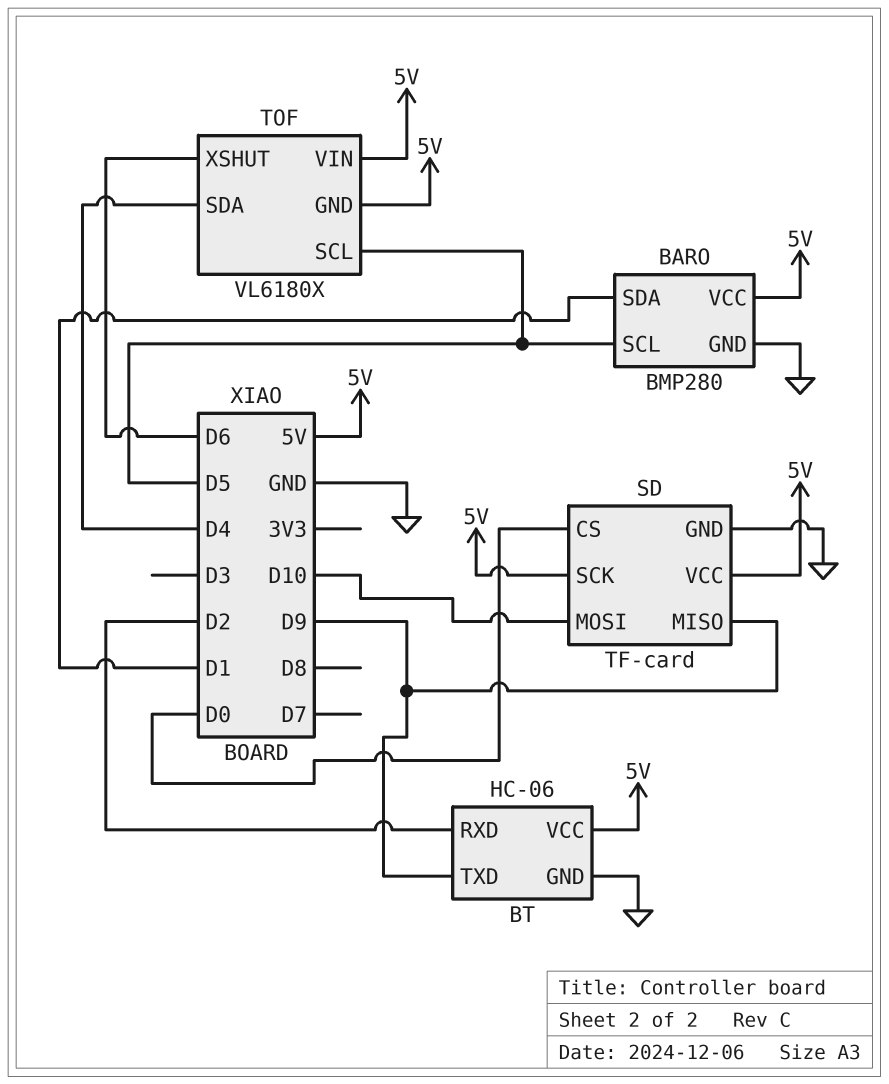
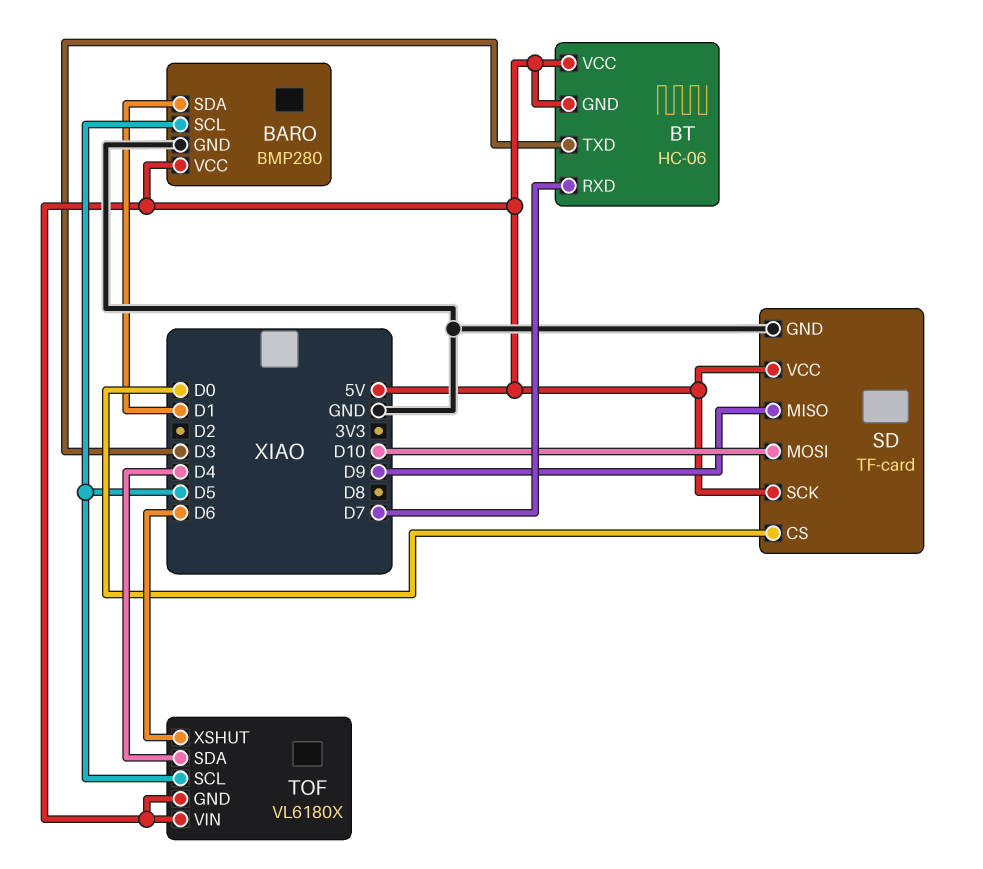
BT pin GND: GND -> 5V
BT pin RXD: D2 -> D7
BT pin TXD: D9 -> D3

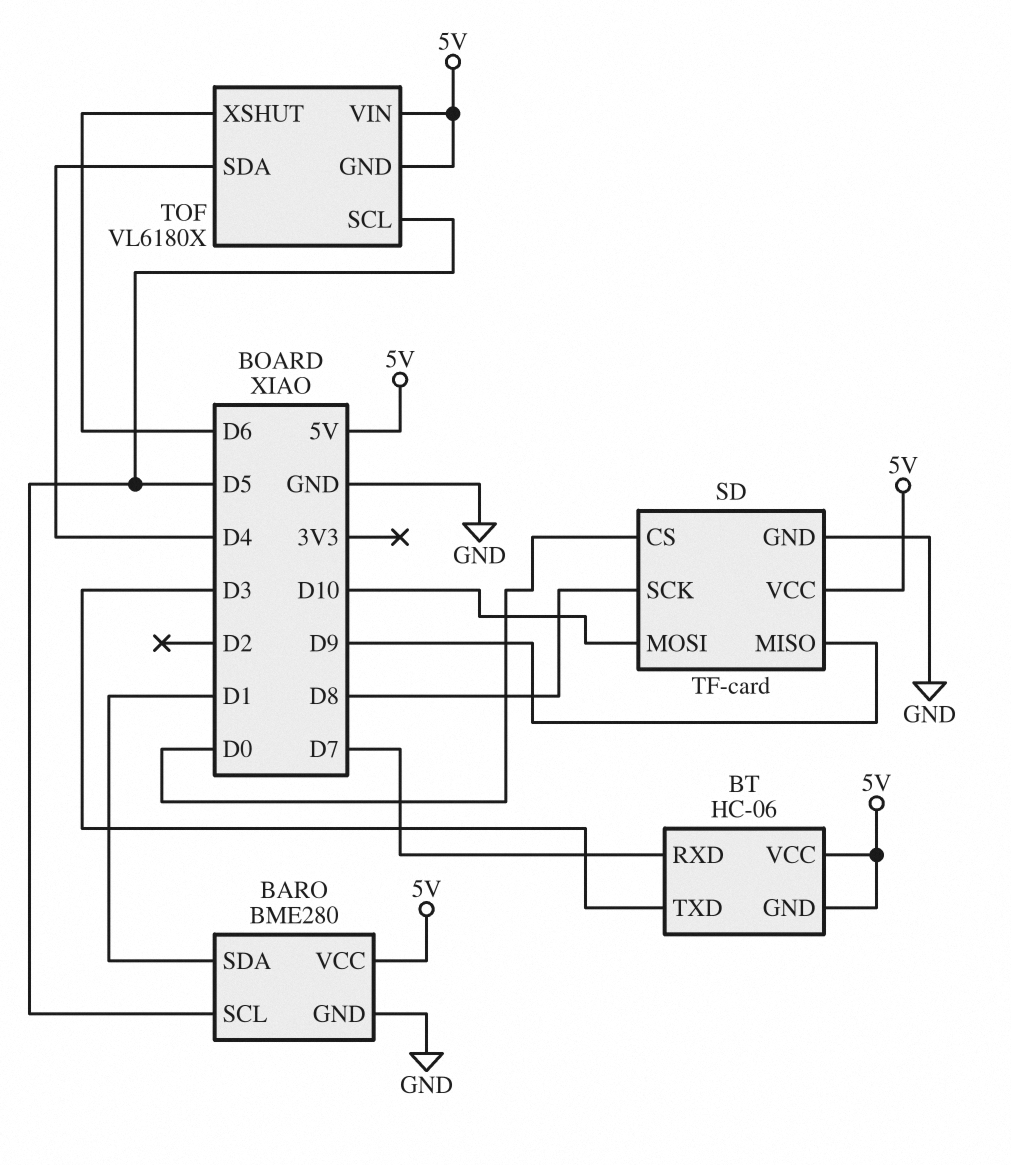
BARO: BMP280 -> BME280
SD pin SCK: 5V -> D8

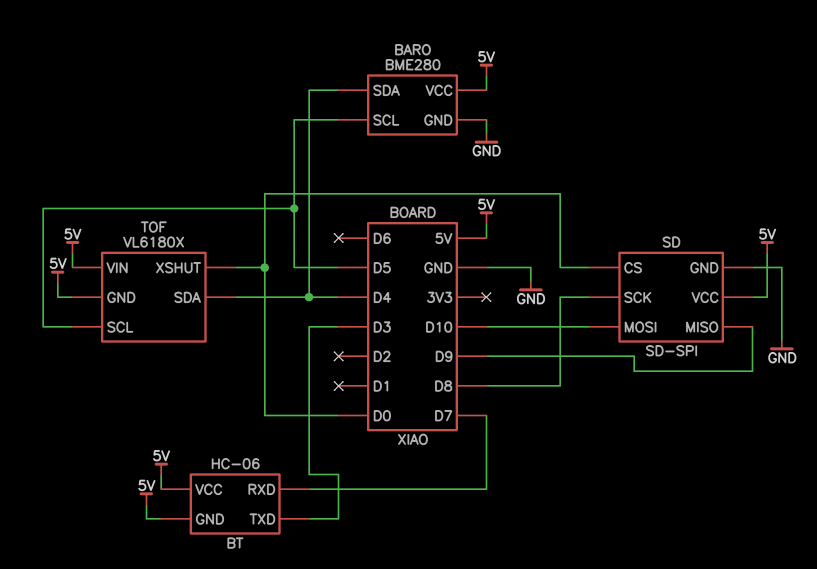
BARO pin SDA: D1 -> D4
SD: TF-card -> SD-SPI
TOF pin XSHUT: D6 -> D0

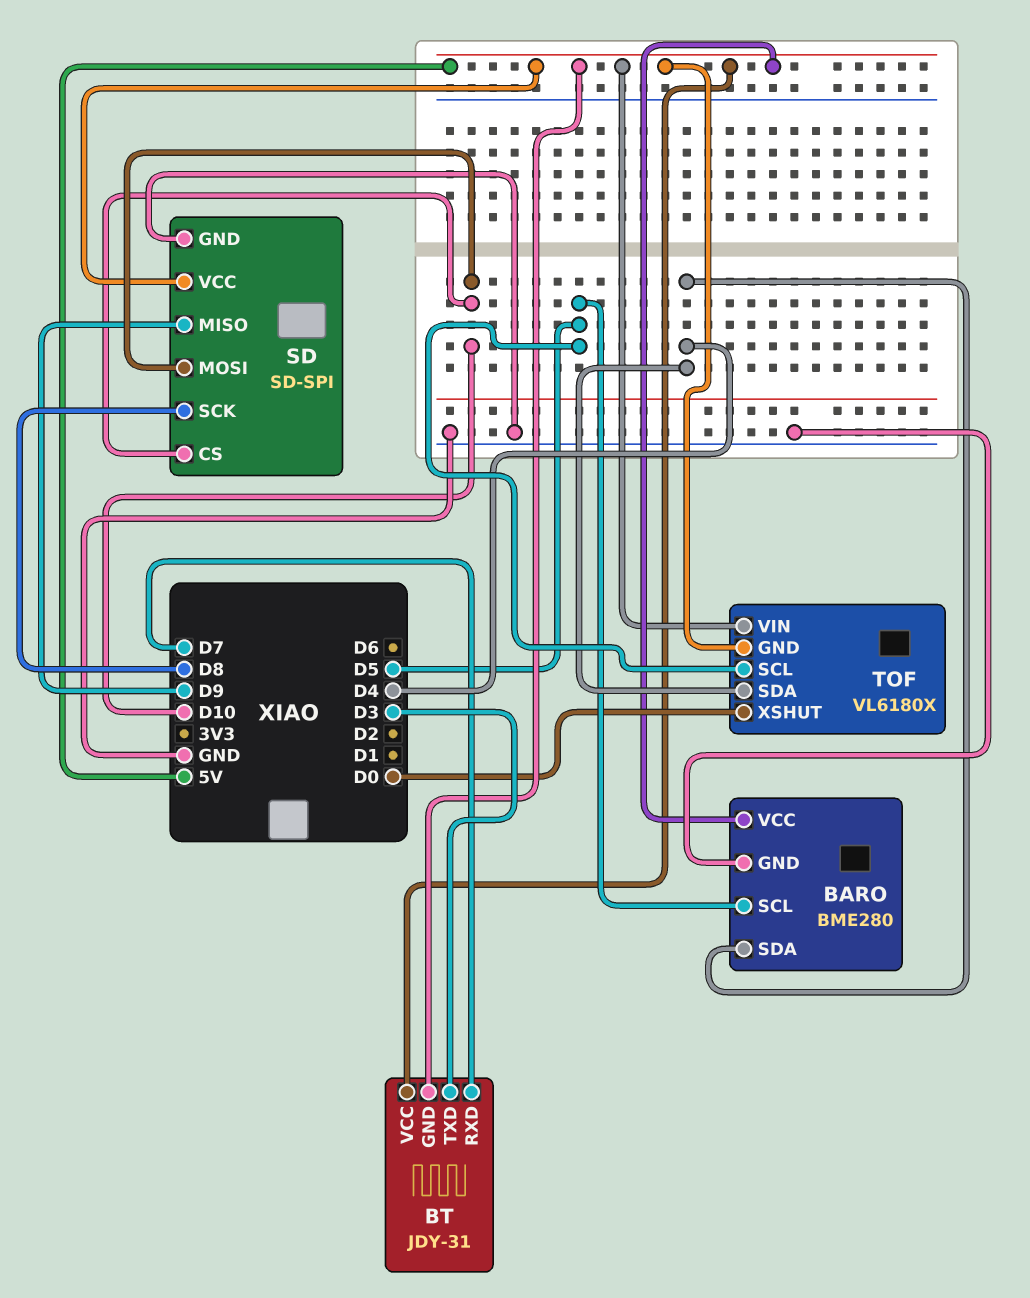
BT: HC-06 -> JDY-31
SD pin CS: D0 -> D10

